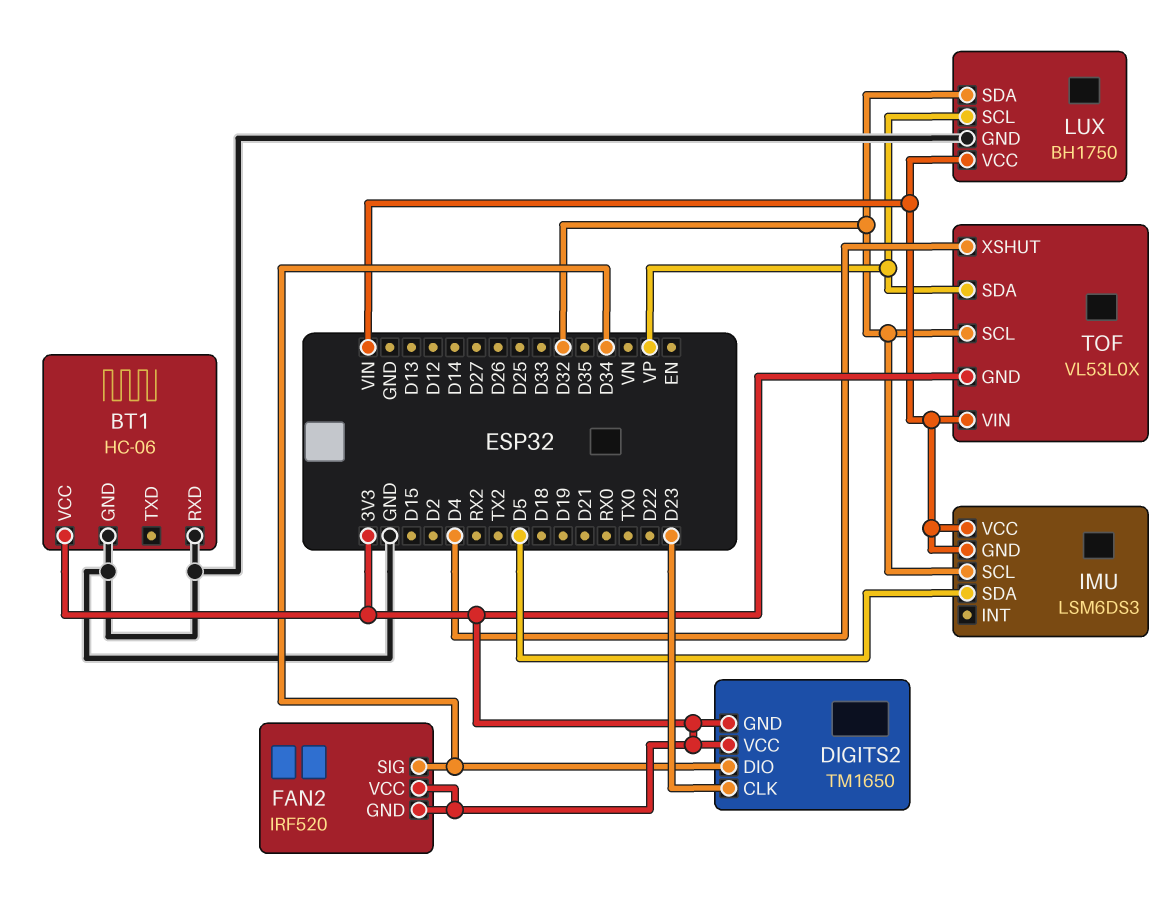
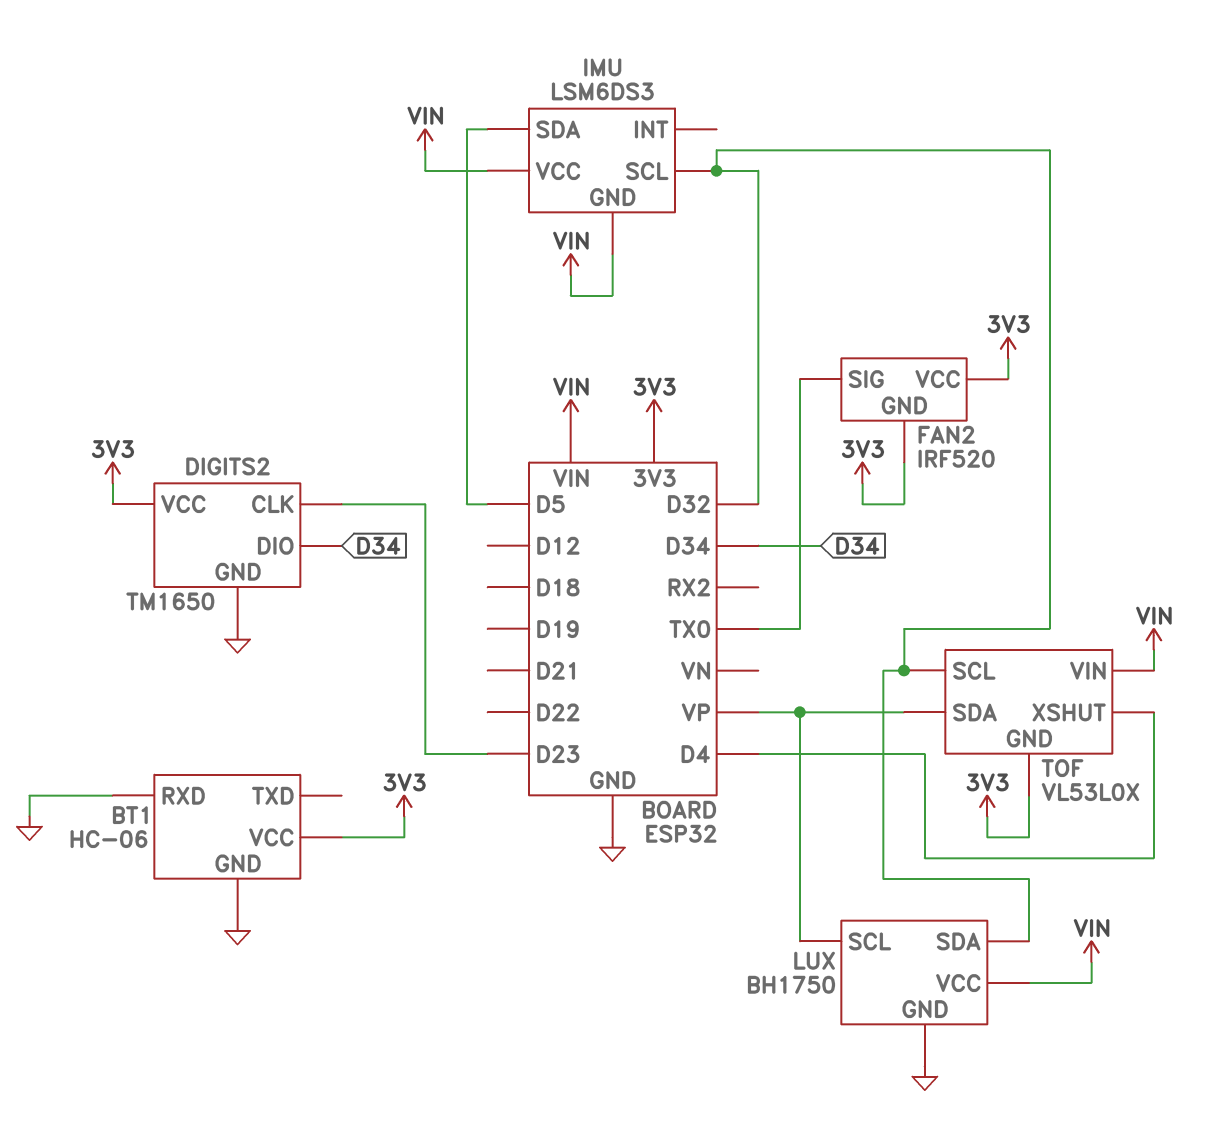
DIGITS2 pin GND: 3V3 -> GND
FAN2 pin SIG: D34 -> TX0

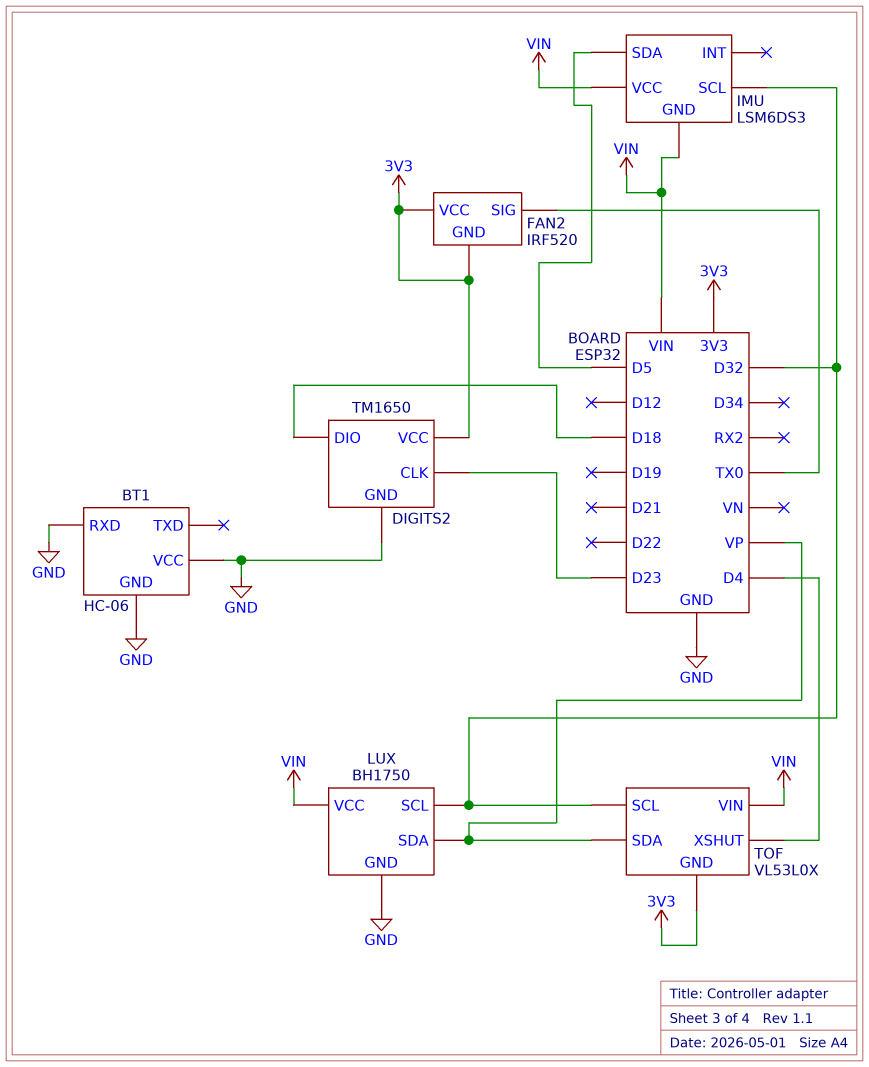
BT1 pin VCC: 3V3 -> GND
DIGITS2 pin DIO: D34 -> D18
LUX pin SCL: VP -> D32
LUX pin SDA: D32 -> VP

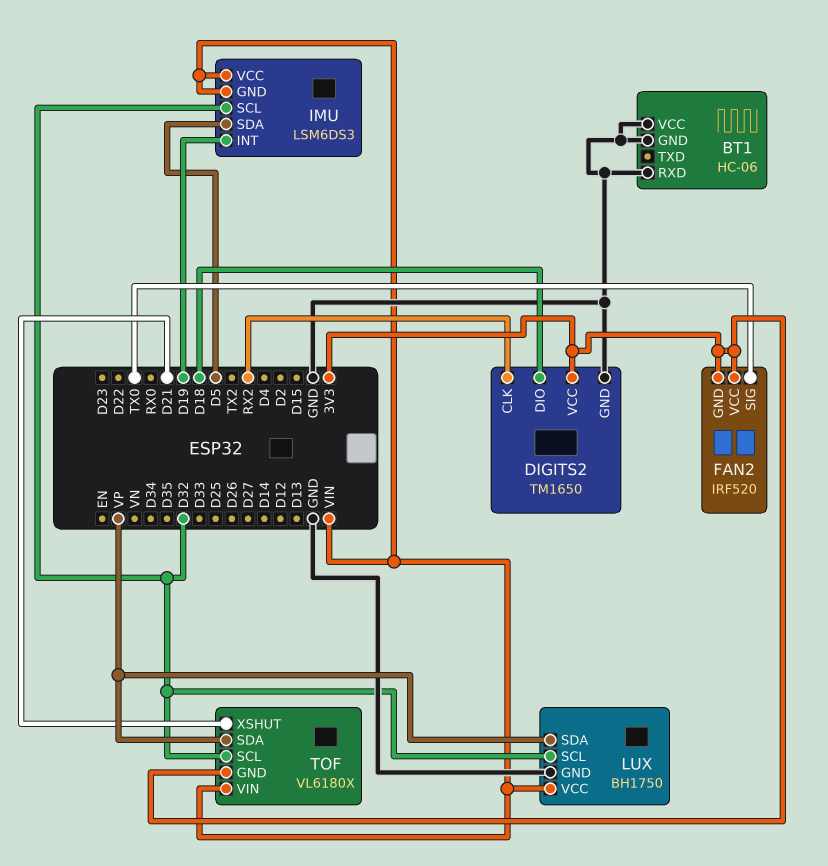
DIGITS2 pin CLK: D23 -> RX2
IMU pin INT: none -> D19
TOF: VL53L0X -> VL6180X
TOF pin XSHUT: D4 -> D21

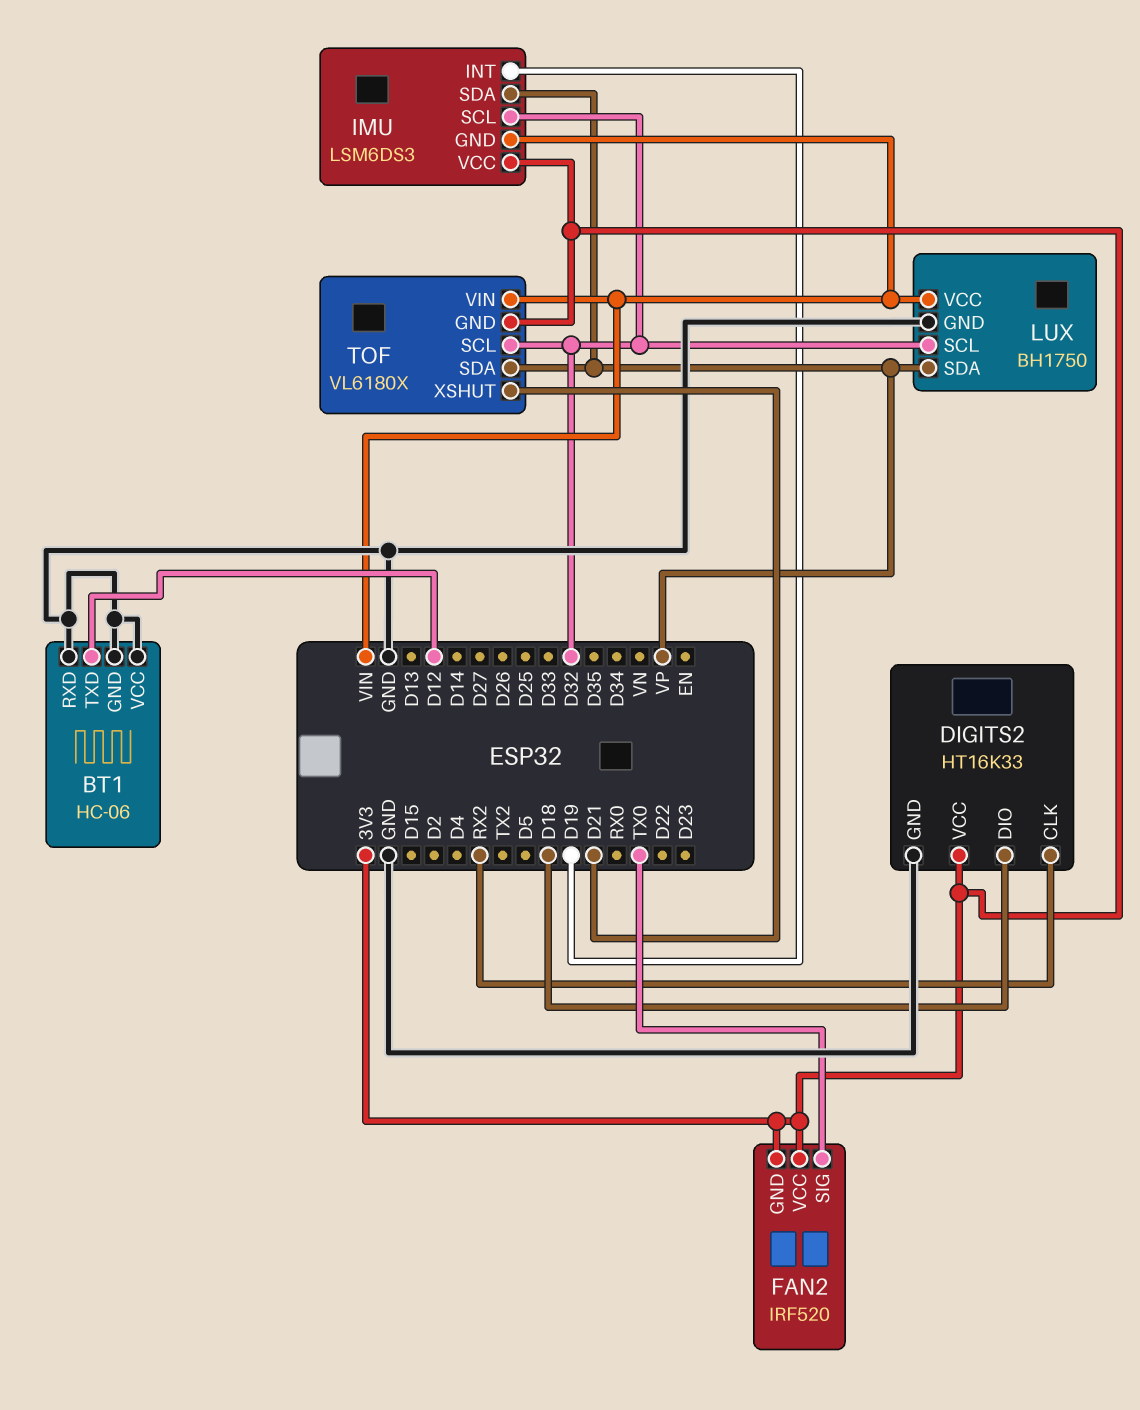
BT1 pin TXD: none -> D12
DIGITS2: TM1650 -> HT16K33
IMU pin SDA: D5 -> VP
IMU pin VCC: VIN -> 3V3

